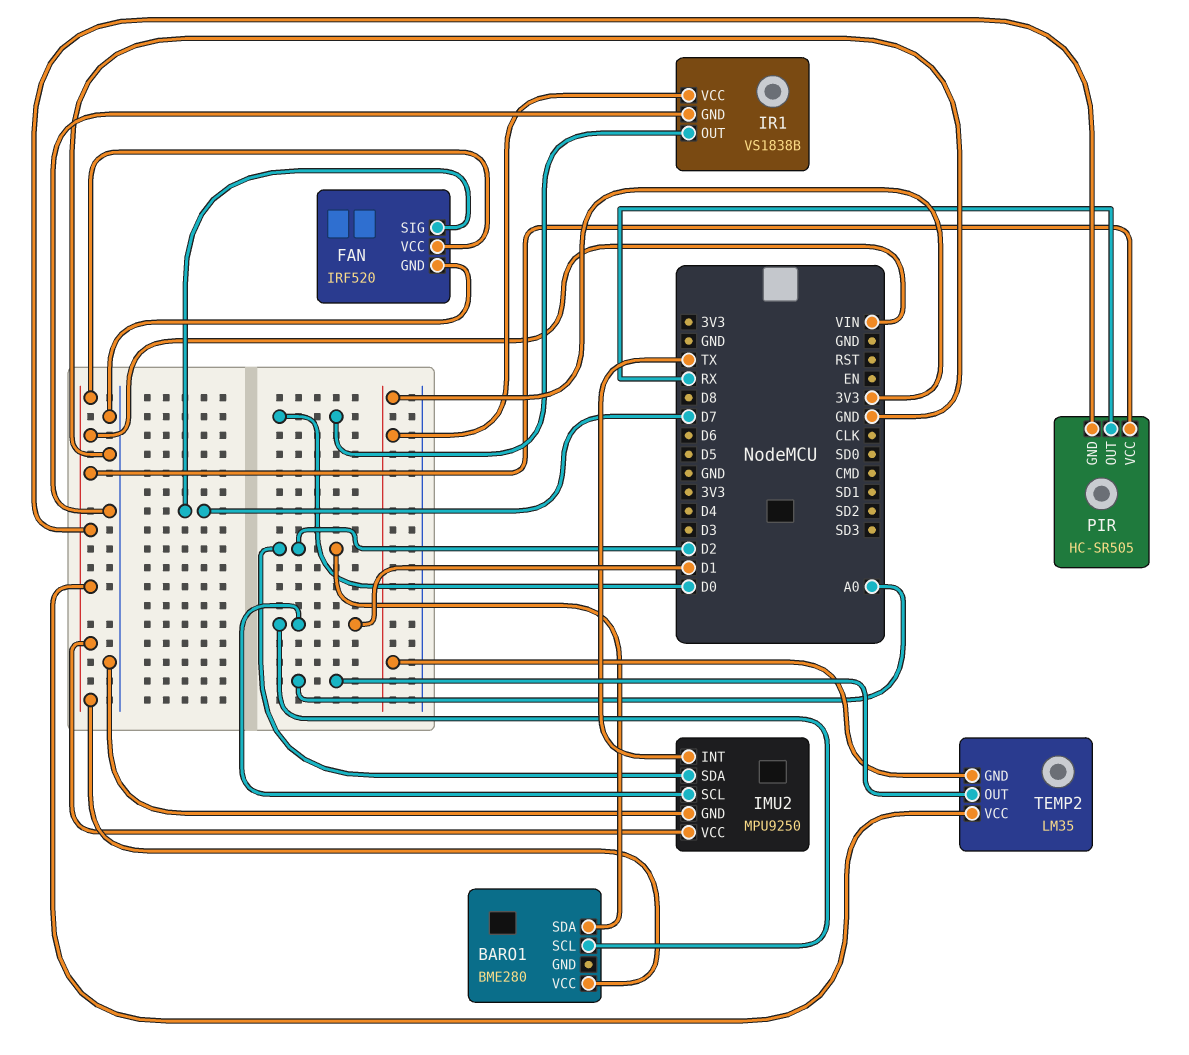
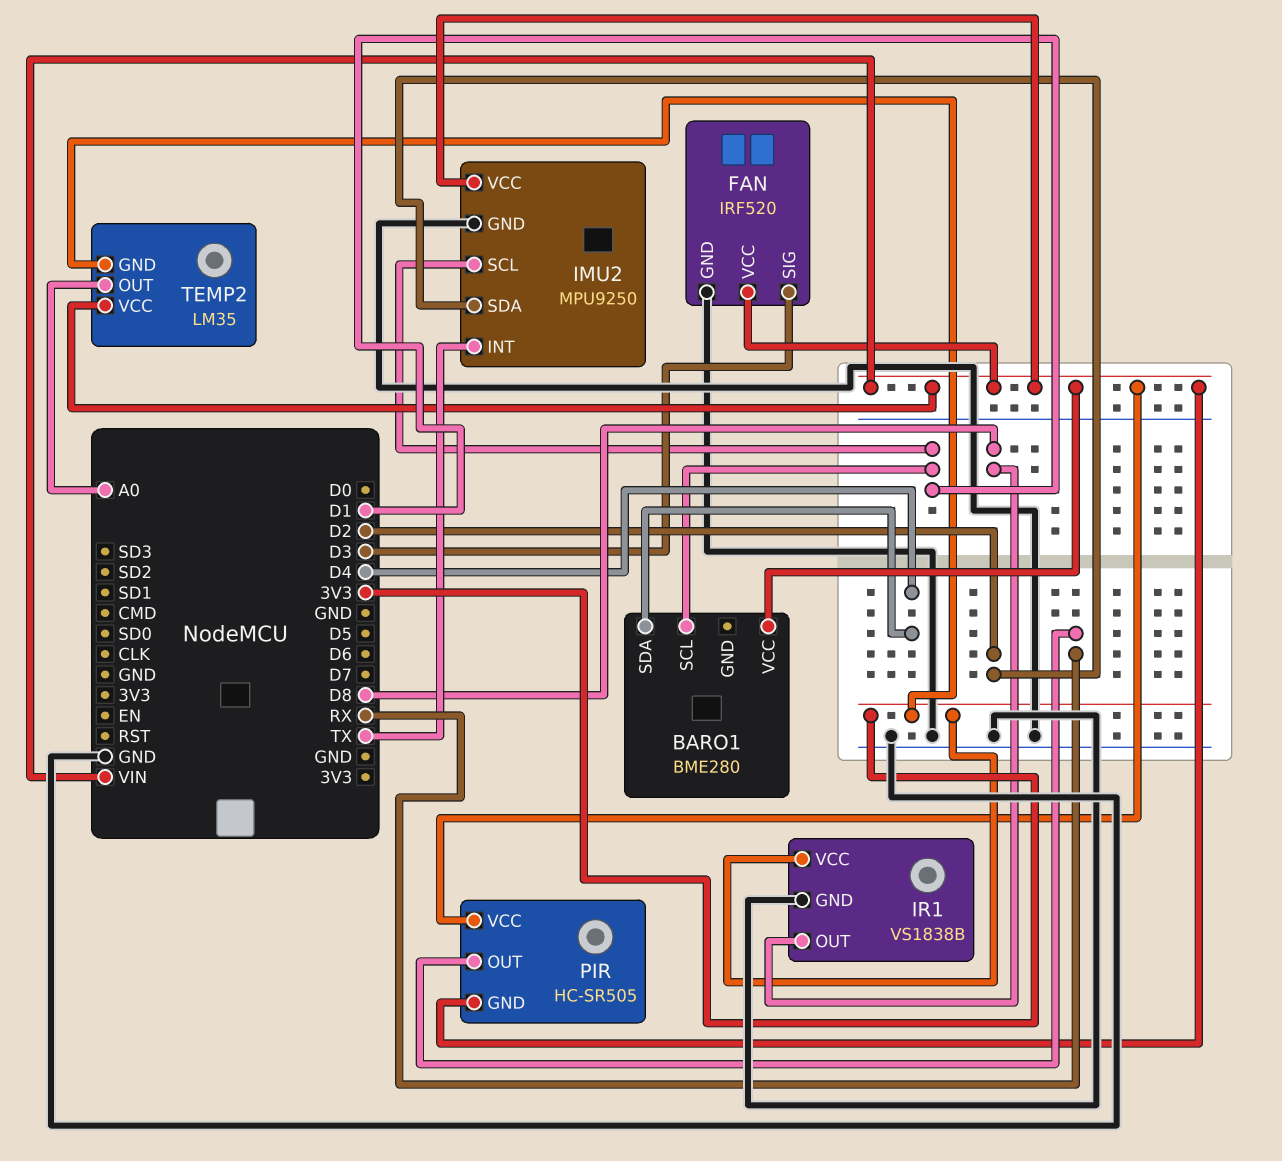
BARO1 pin SDA: D2 -> D4
FAN pin SIG: D7 -> D3
IR1 pin OUT: D0 -> D8

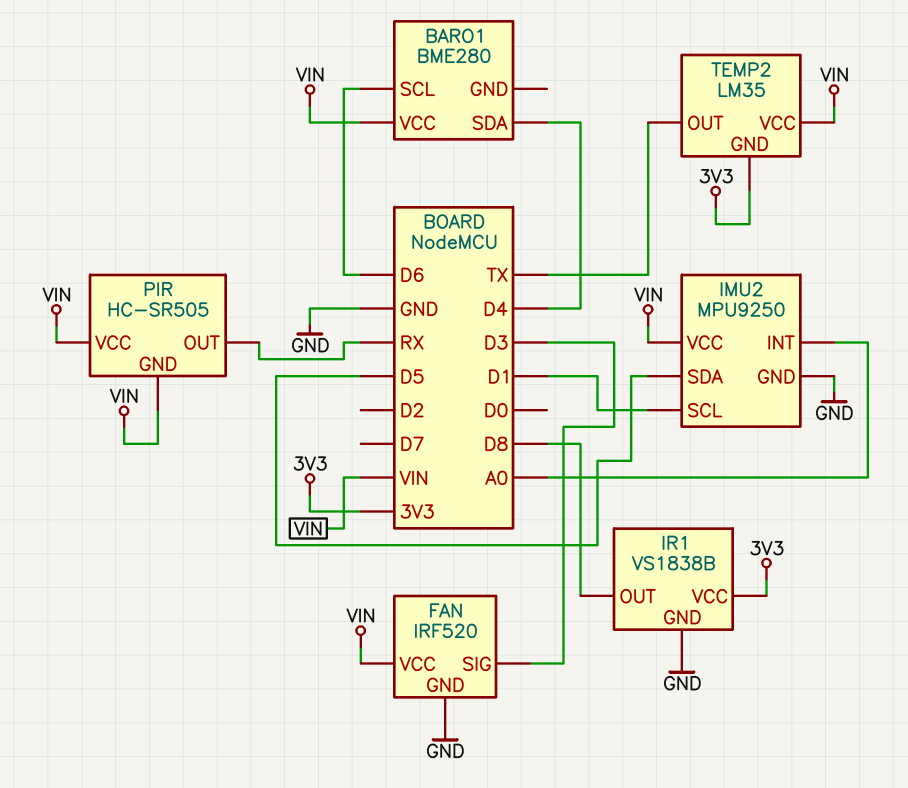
BARO1 pin SCL: D1 -> D6
IMU2 pin INT: TX -> A0
IMU2 pin SDA: D2 -> D5
TEMP2 pin OUT: A0 -> TX

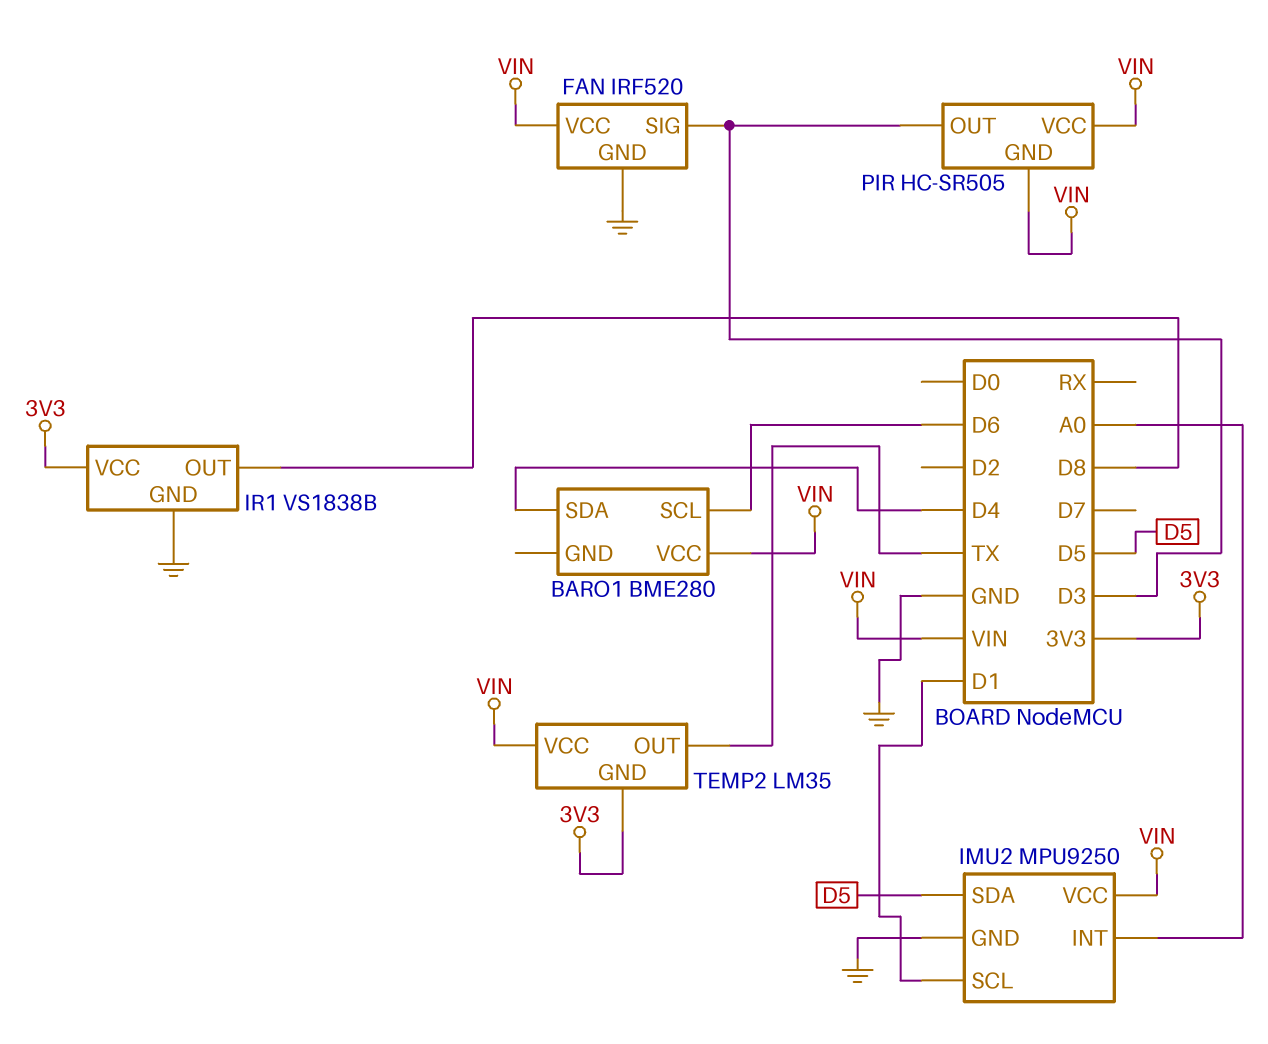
PIR pin OUT: RX -> D3

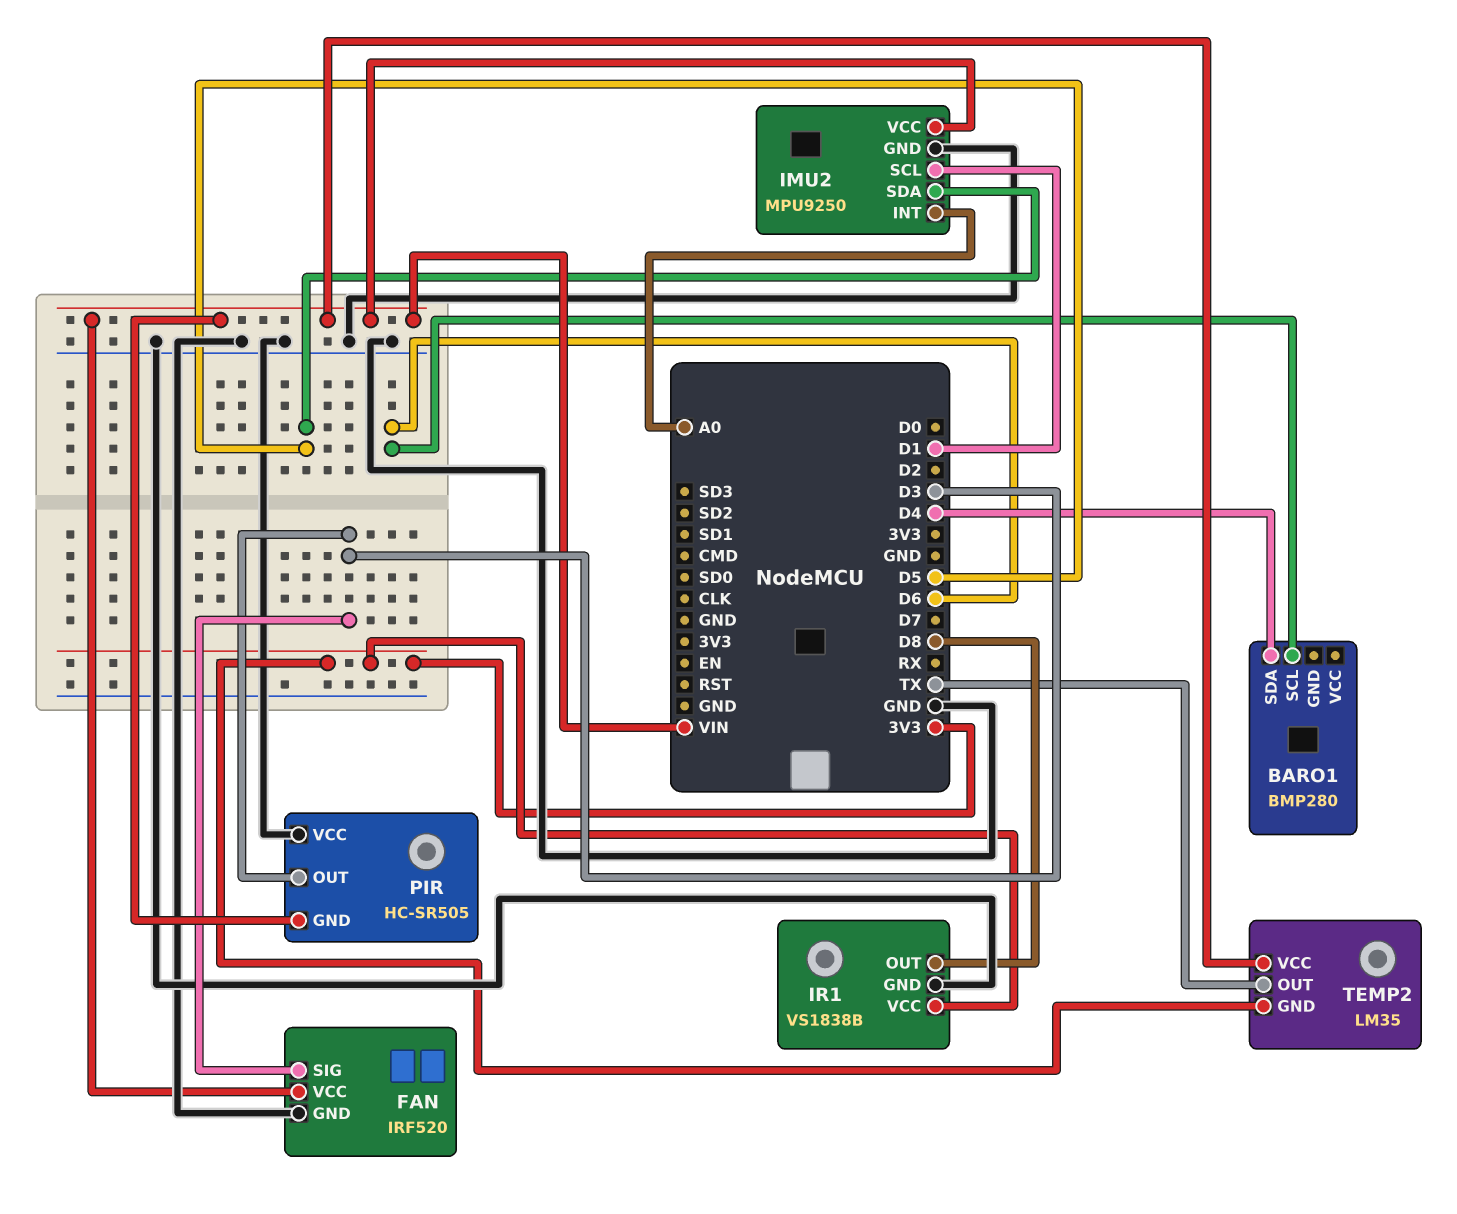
BARO1: BME280 -> BMP280
BARO1 pin VCC: VIN -> none
PIR pin VCC: VIN -> GND

